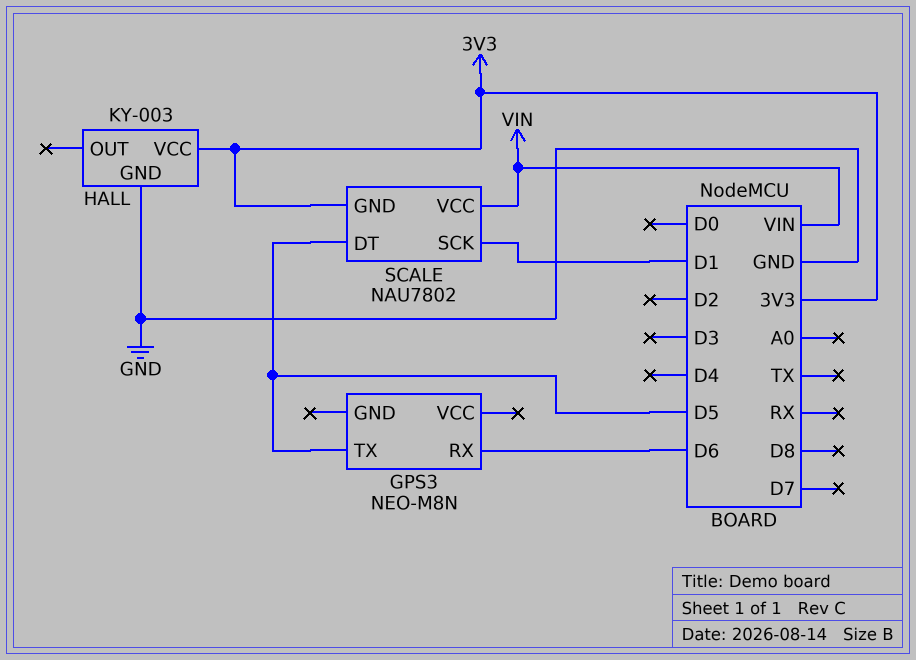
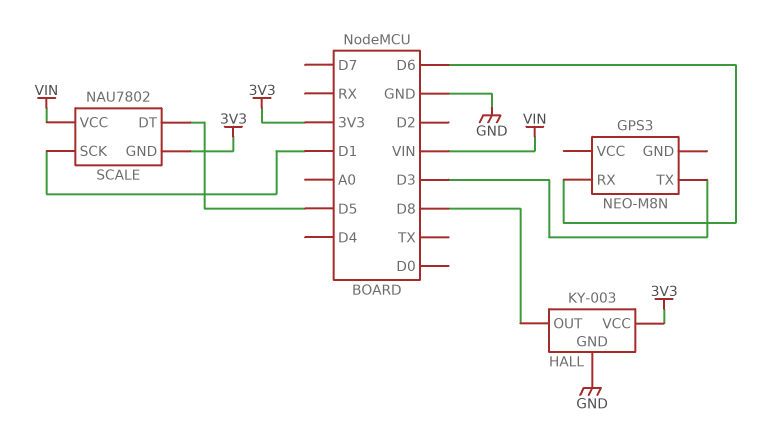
GPS3 pin TX: D5 -> D3
HALL pin OUT: none -> D8

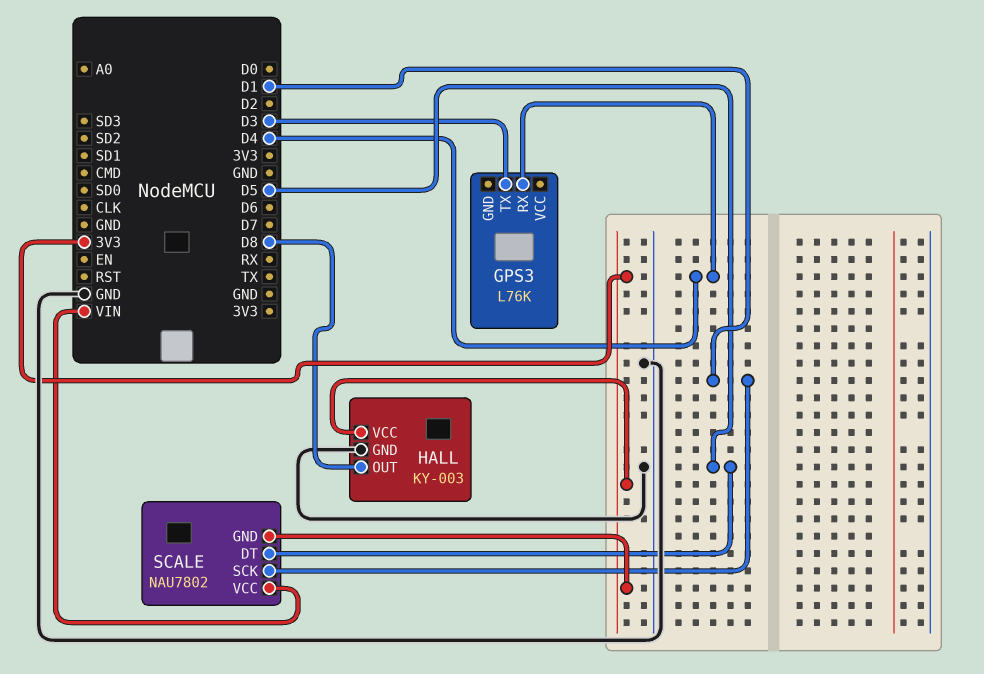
GPS3: NEO-M8N -> L76K
GPS3 pin RX: D6 -> D4

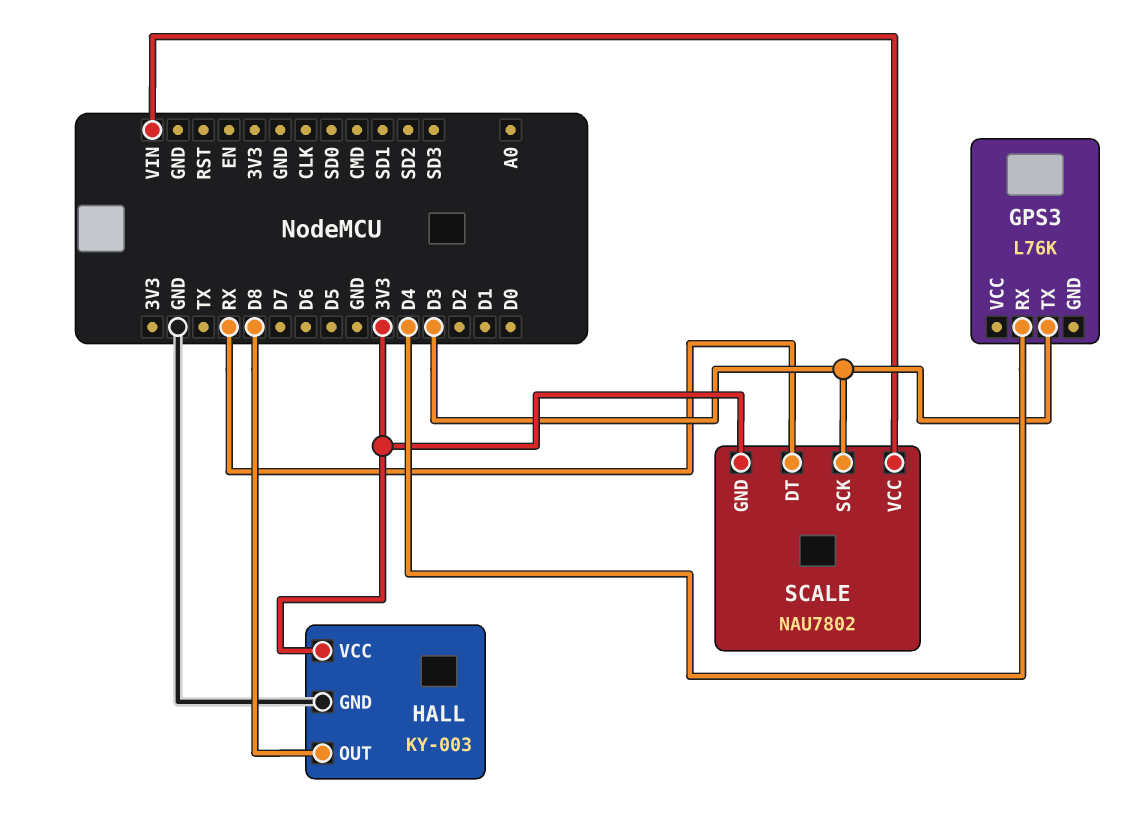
SCALE pin DT: D5 -> RX
SCALE pin SCK: D1 -> D3

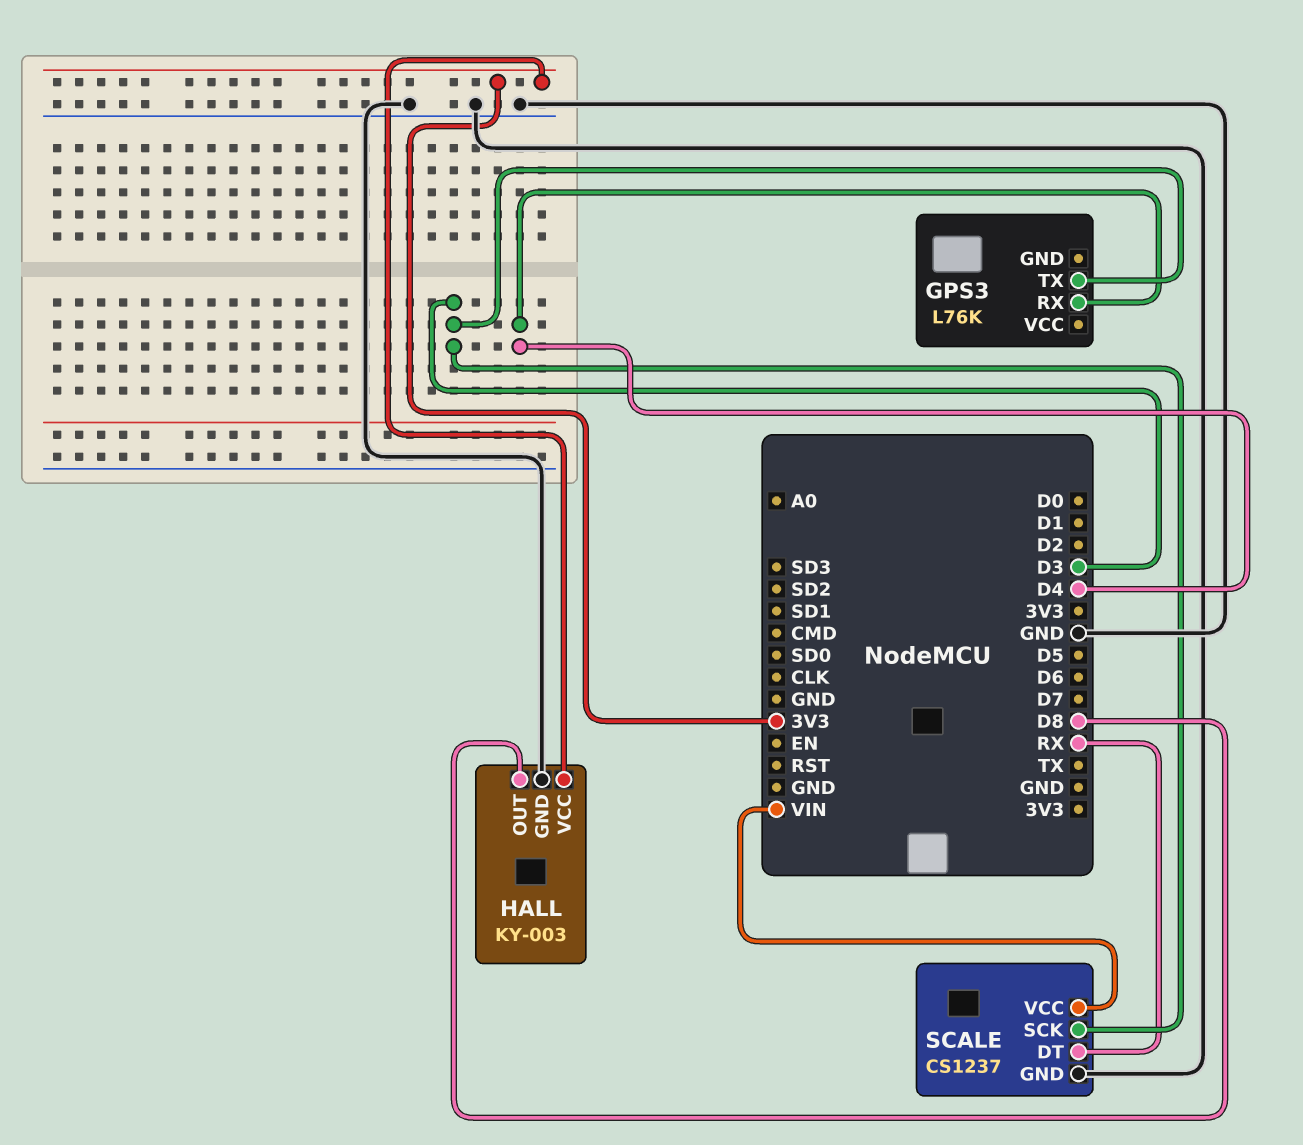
SCALE: NAU7802 -> CS1237
SCALE pin GND: 3V3 -> GND

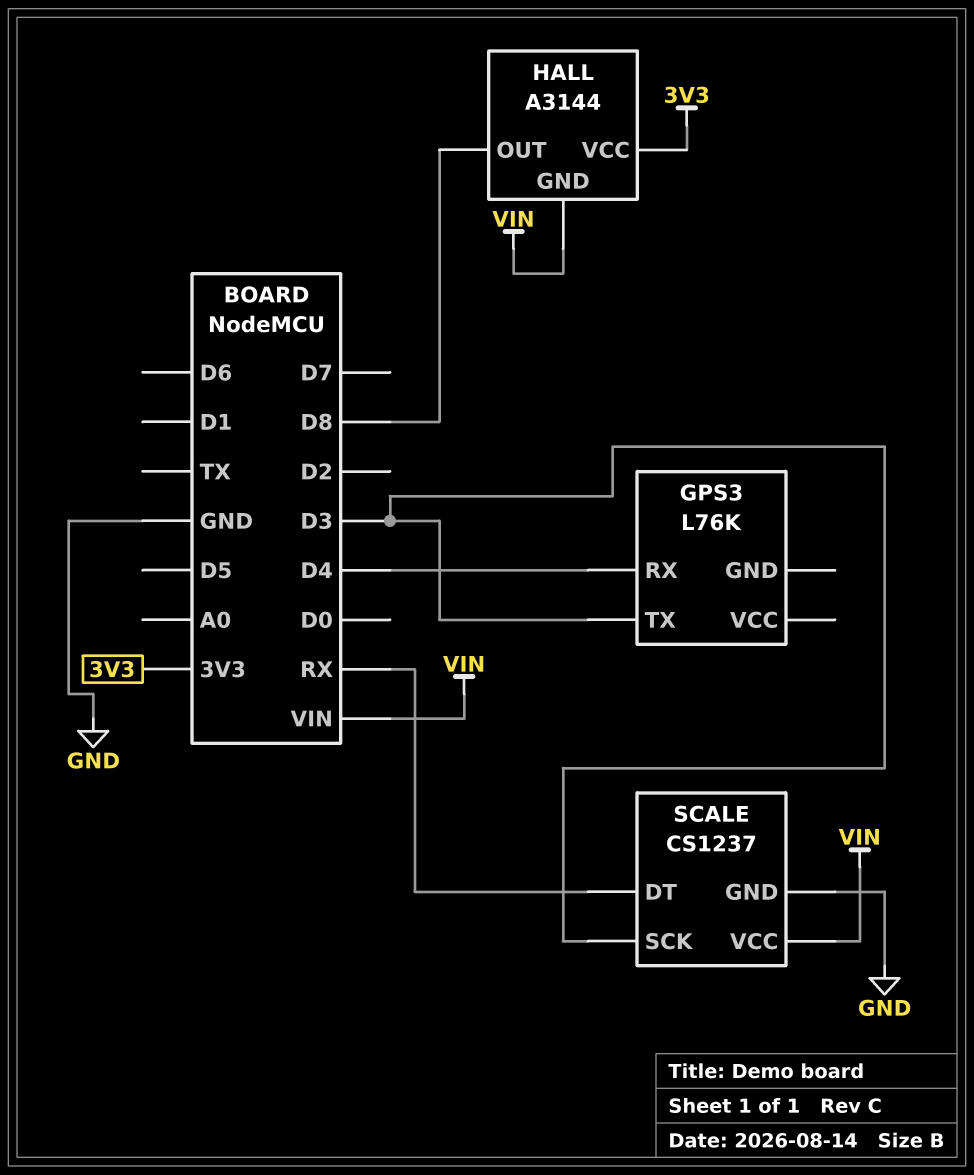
HALL: KY-003 -> A3144
HALL pin GND: GND -> VIN

